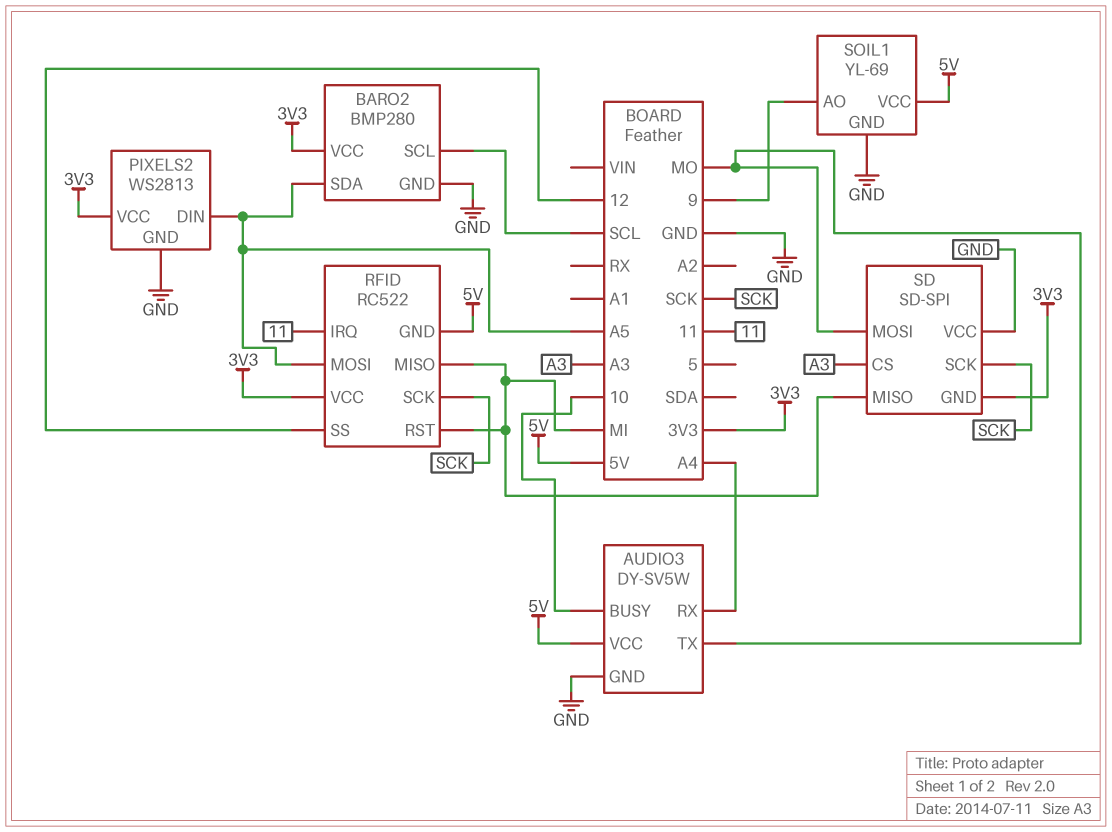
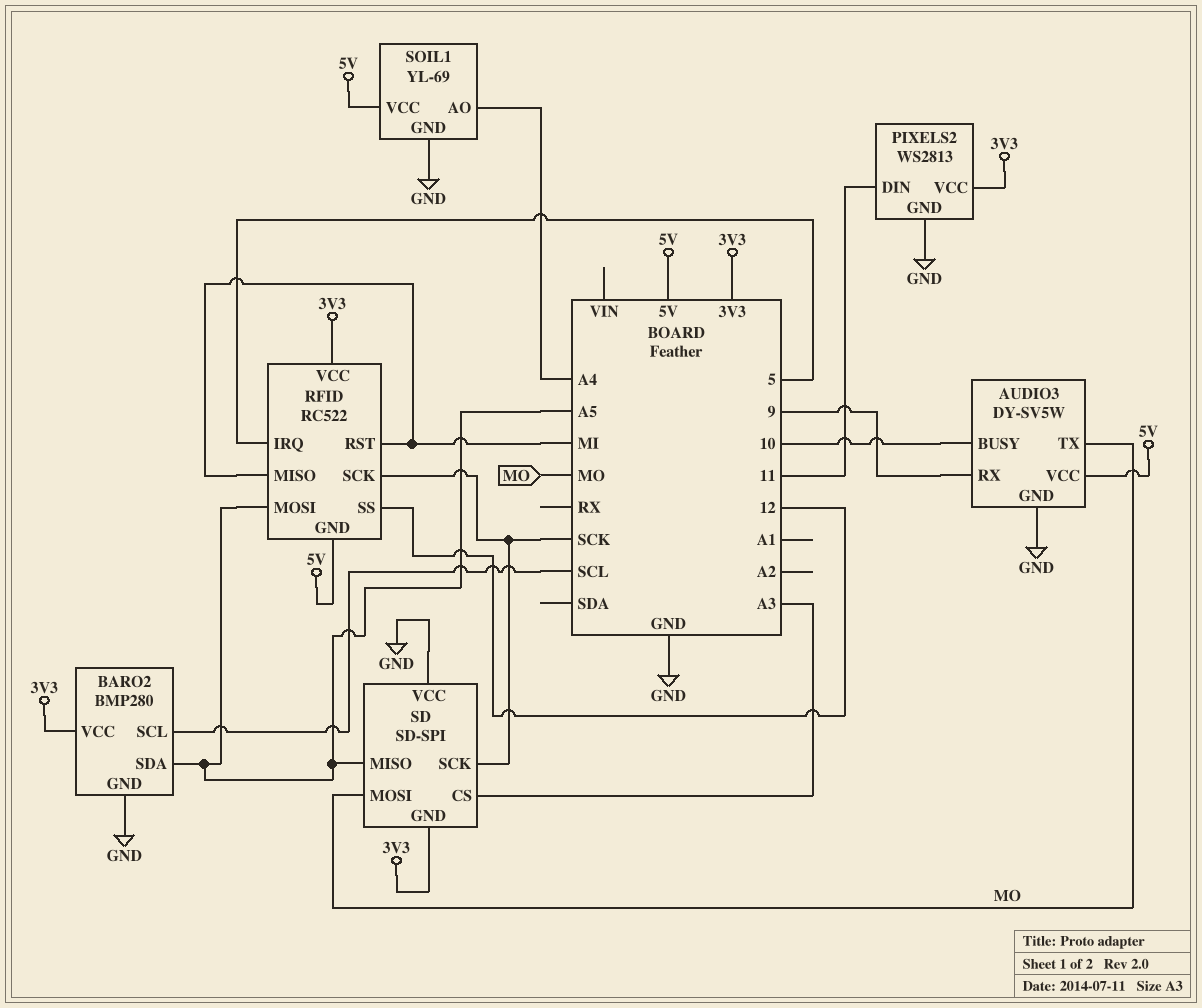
AUDIO3 pin RX: A4 -> 9
PIXELS2 pin DIN: A5 -> 11
RFID pin IRQ: 11 -> 5
SD pin MISO: MI -> A5
SOIL1 pin AO: 9 -> A4

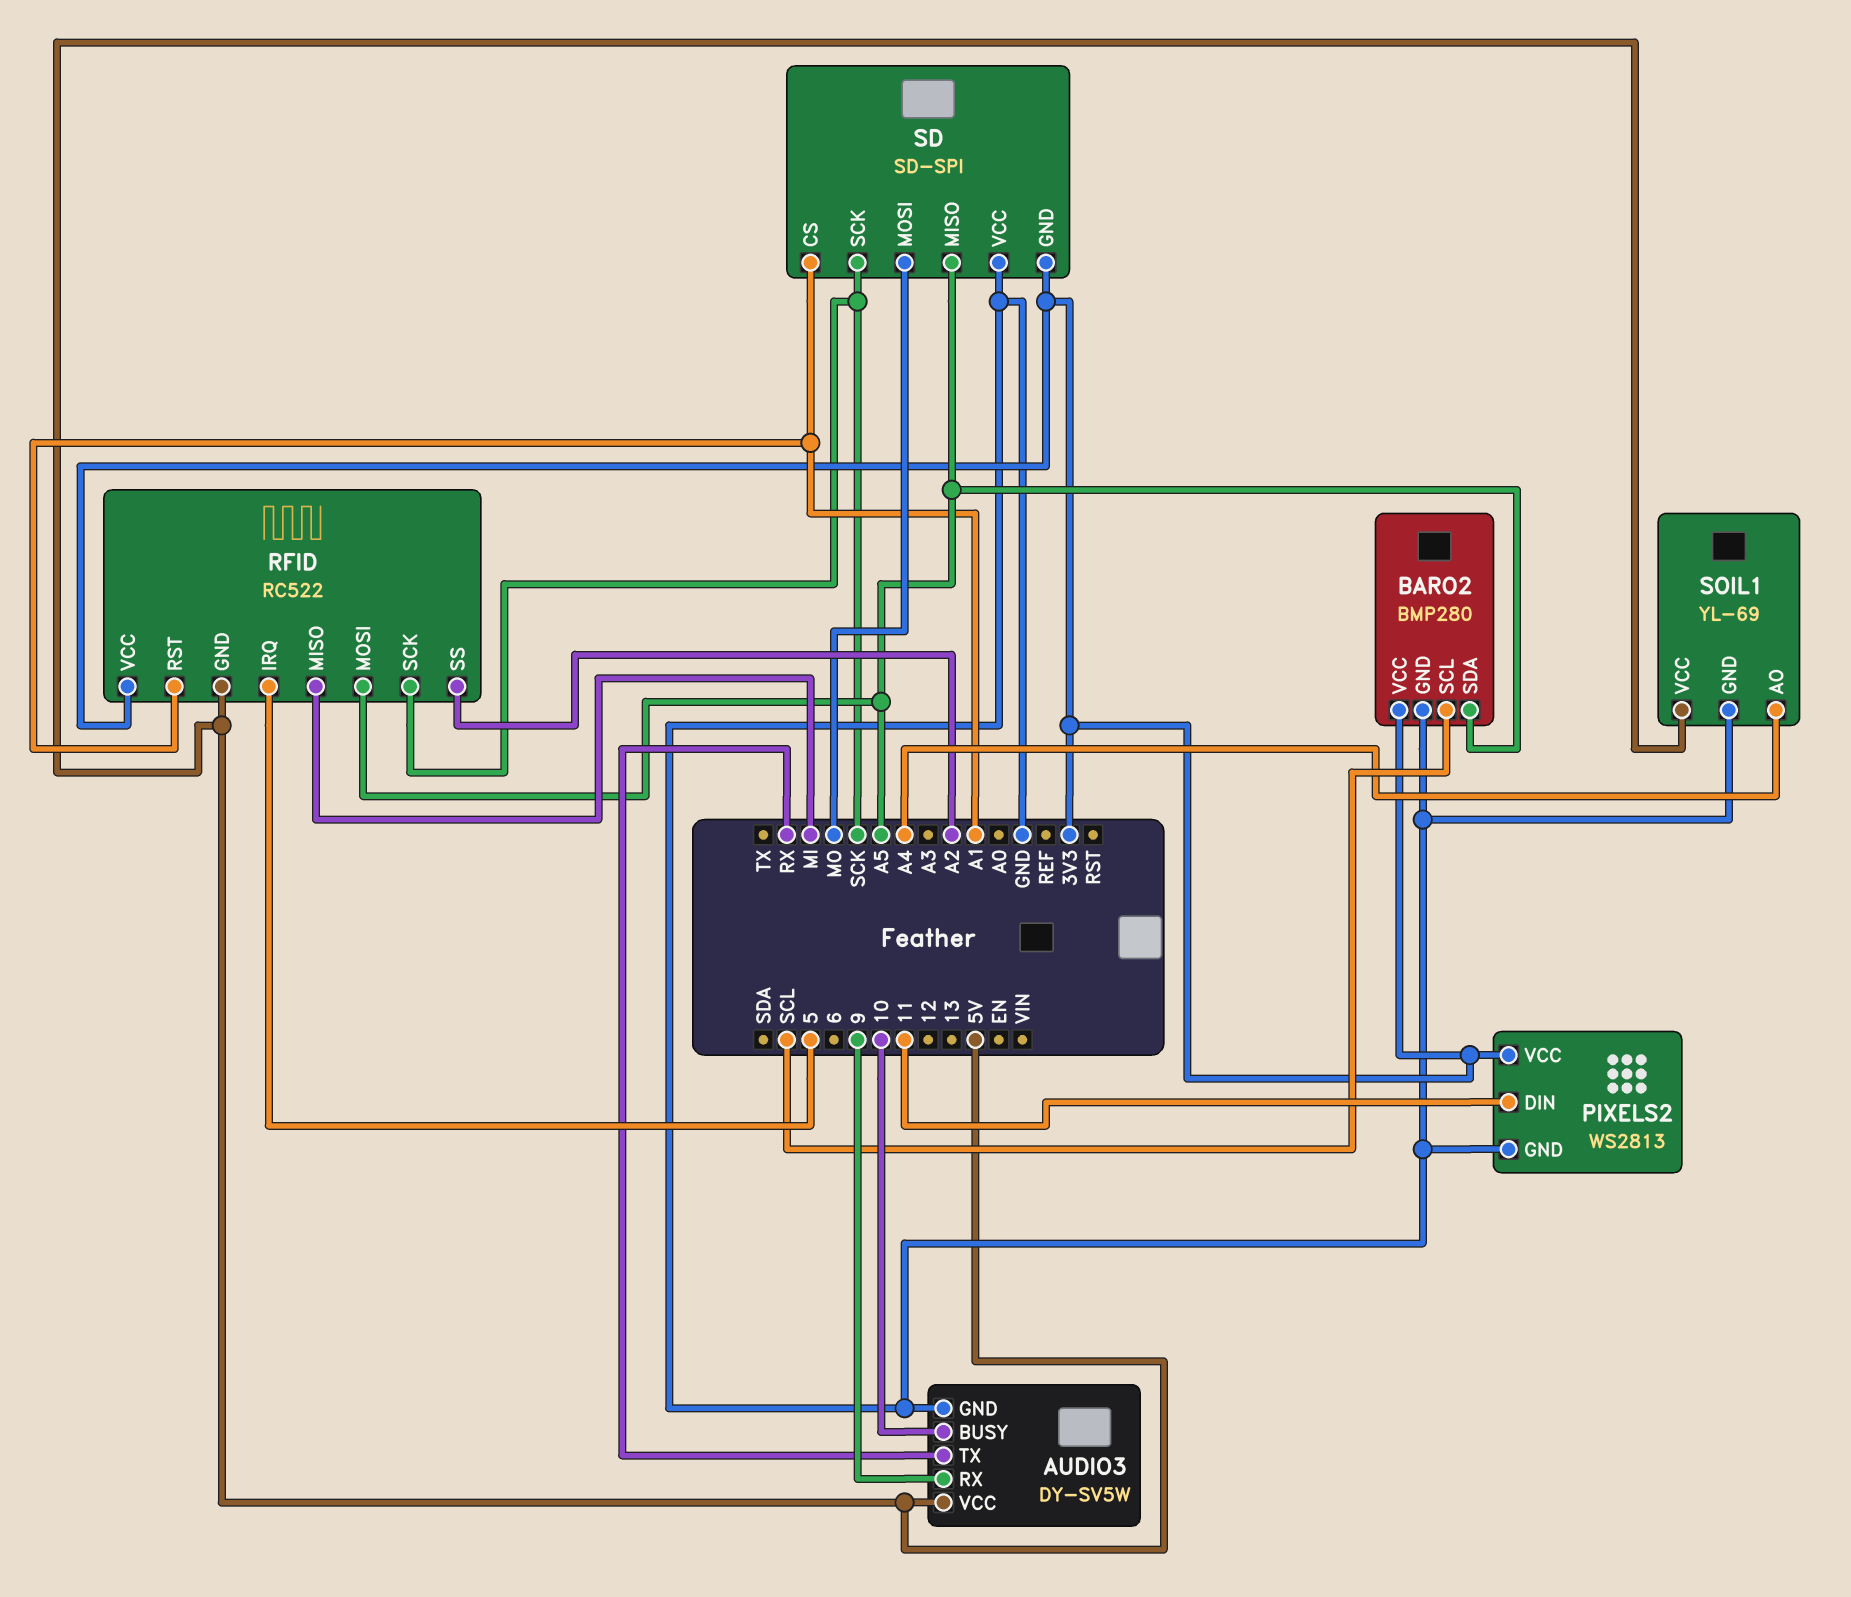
AUDIO3 pin TX: MO -> RX
RFID pin RST: MI -> A1
RFID pin SS: 12 -> A2
SD pin CS: A3 -> A1

